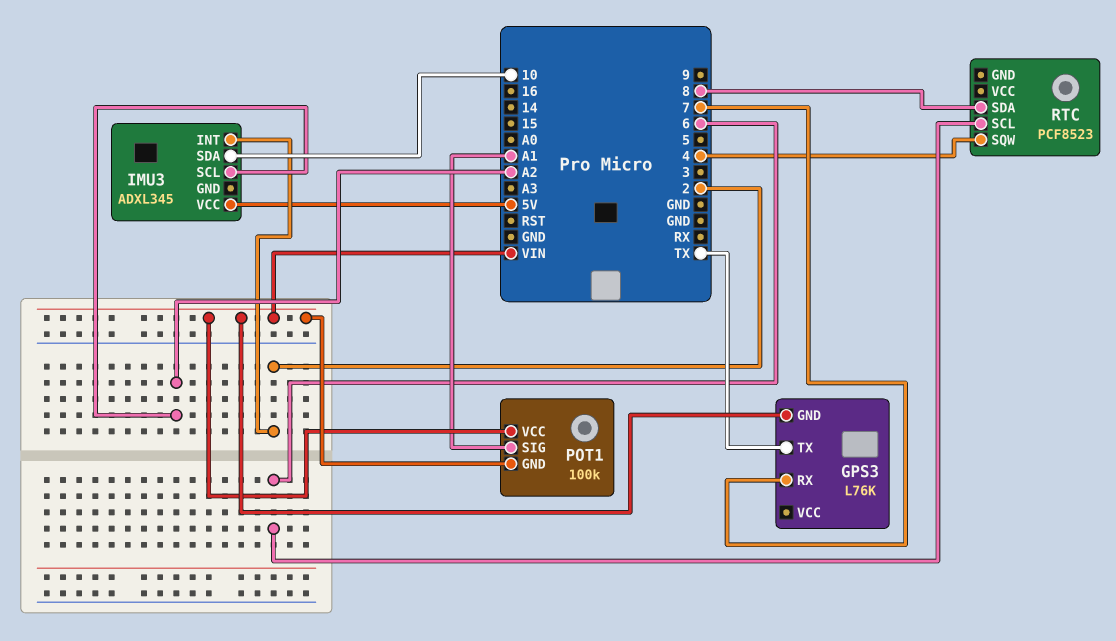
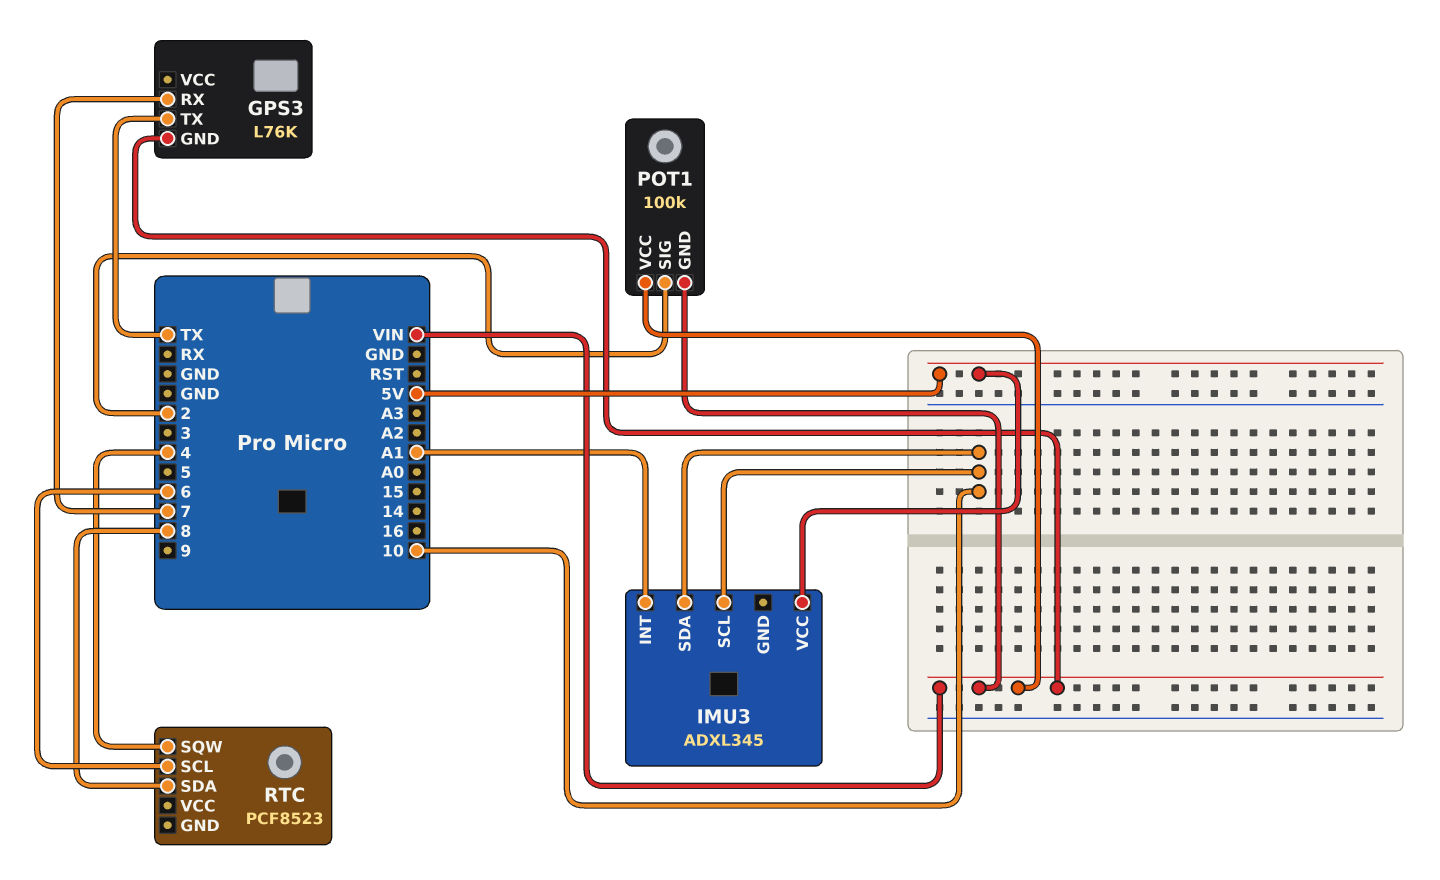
IMU3 pin INT: 2 -> A1
IMU3 pin SCL: A2 -> 10
POT1 pin SIG: A1 -> 2

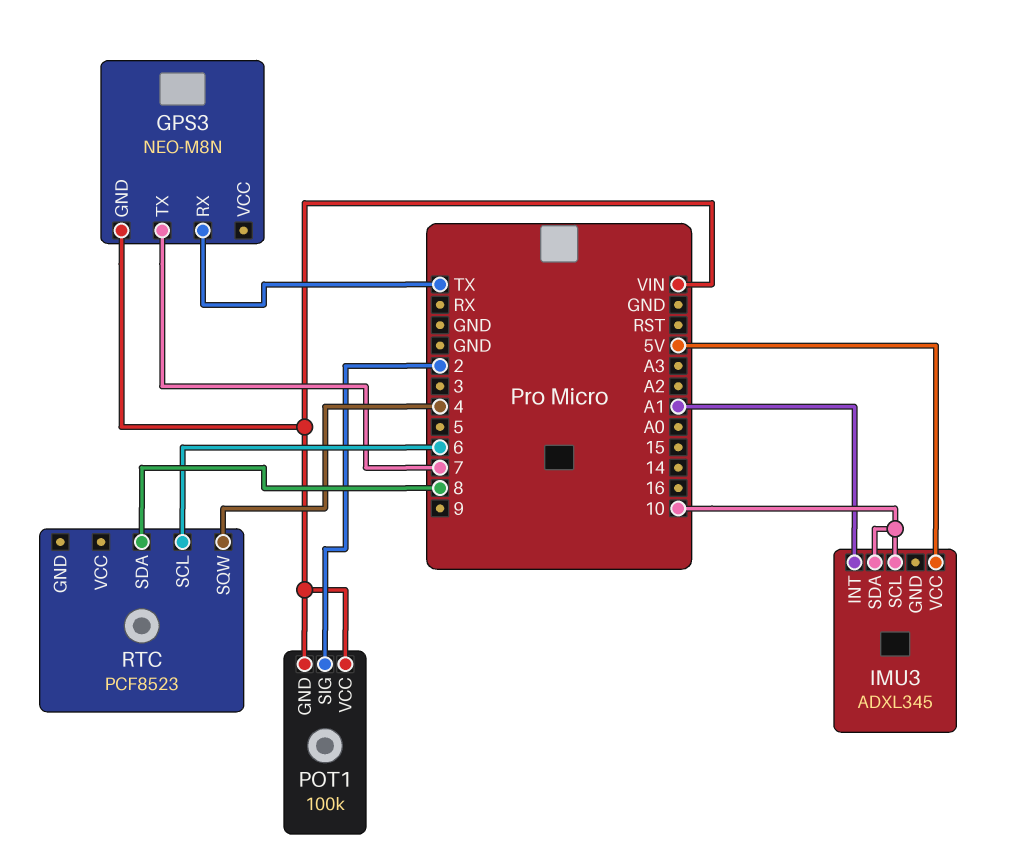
GPS3: L76K -> NEO-M8N
GPS3 pin RX: 7 -> TX
GPS3 pin TX: TX -> 7

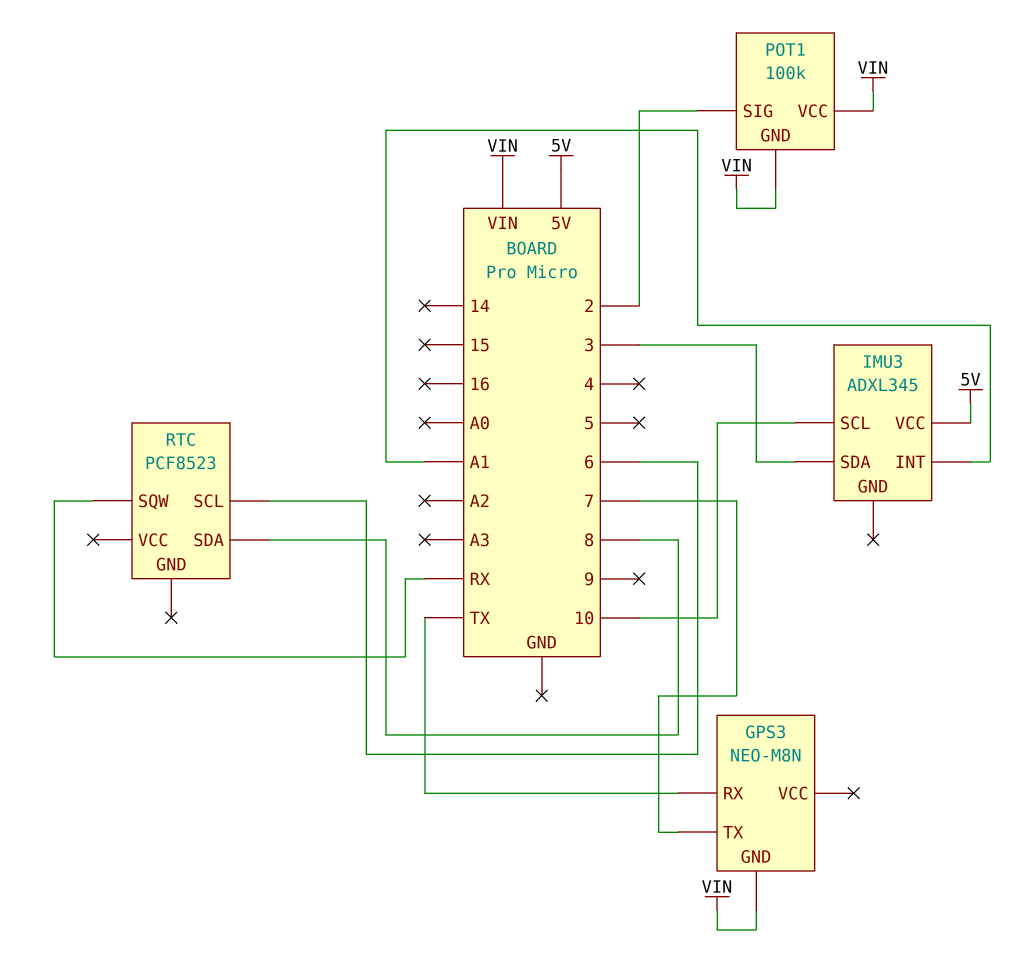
IMU3 pin SDA: 10 -> 3
RTC pin SQW: 4 -> RX

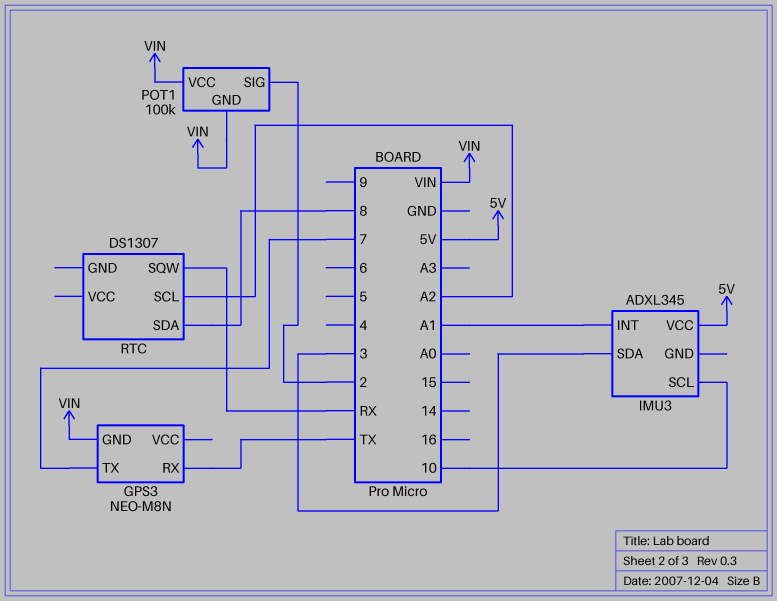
RTC: PCF8523 -> DS1307
RTC pin SCL: 6 -> A2

